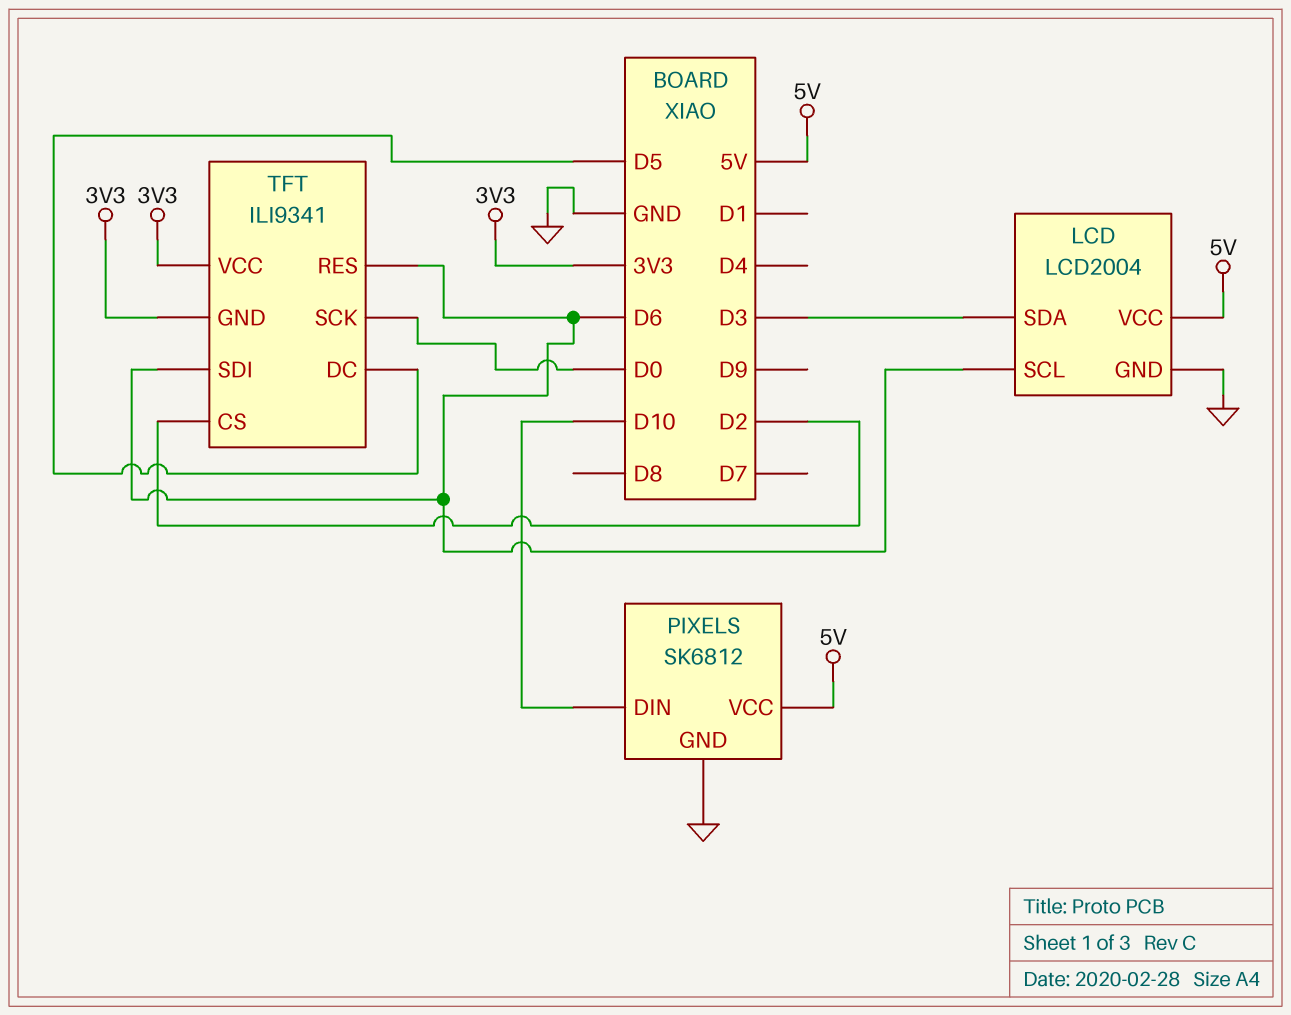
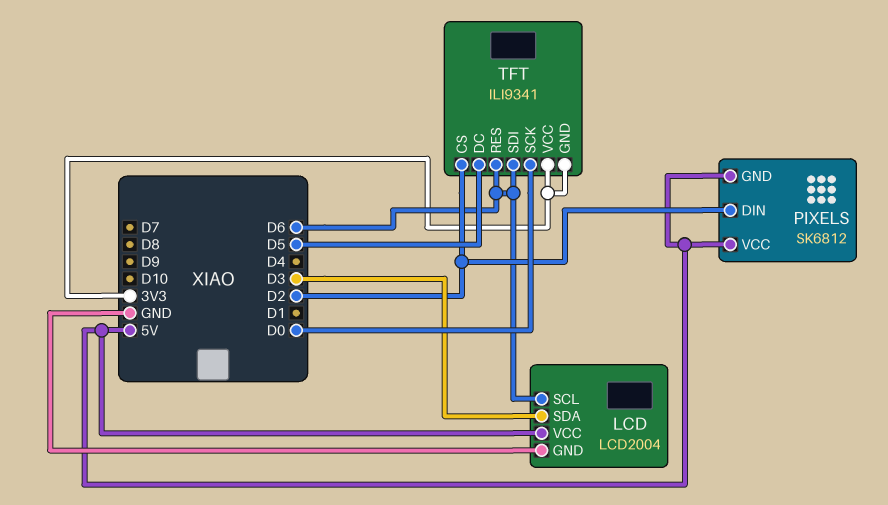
PIXELS pin DIN: D10 -> D2
PIXELS pin GND: GND -> 5V

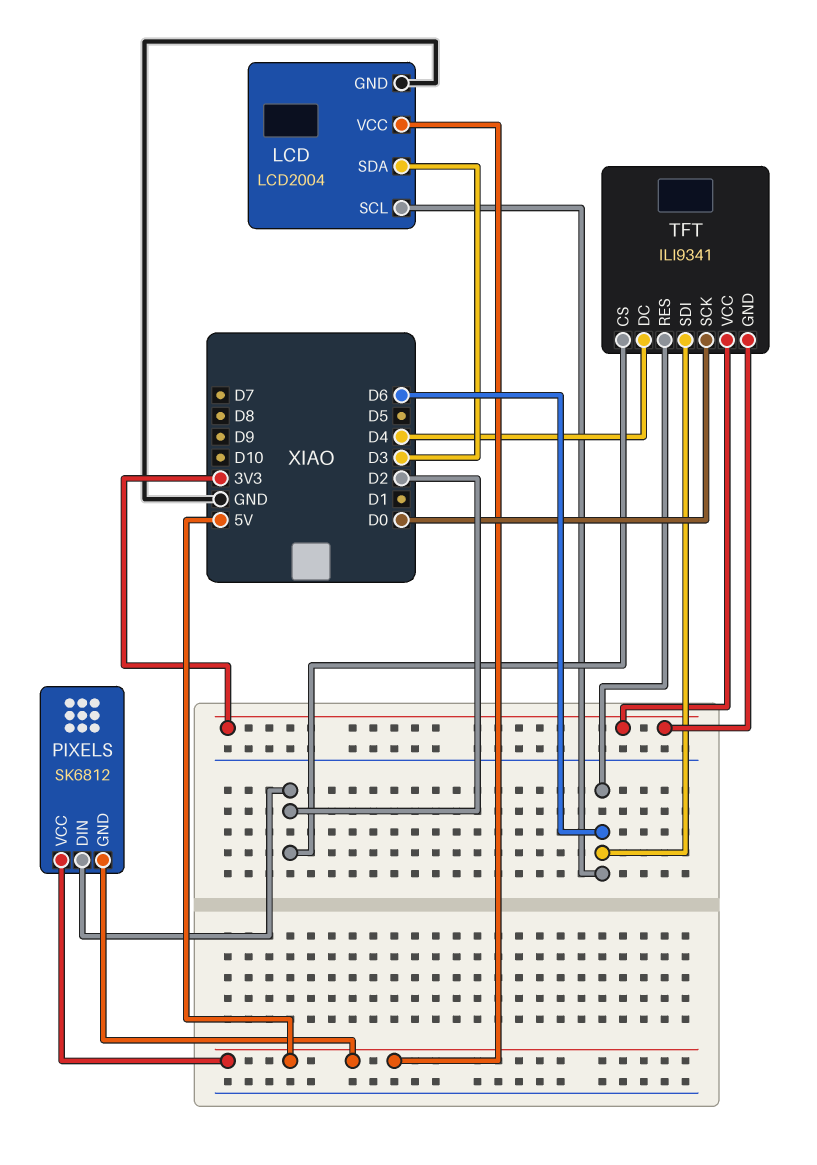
TFT pin DC: D5 -> D4

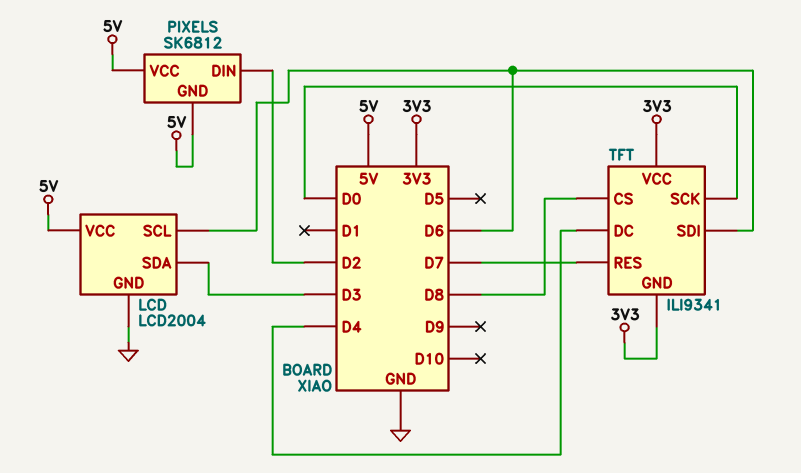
TFT pin CS: D2 -> D8
TFT pin RES: D6 -> D7

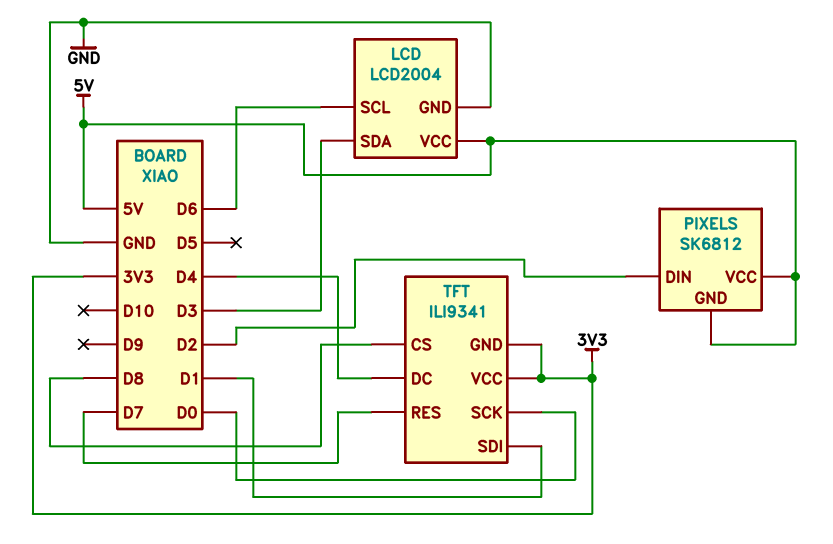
TFT pin SDI: D6 -> D1

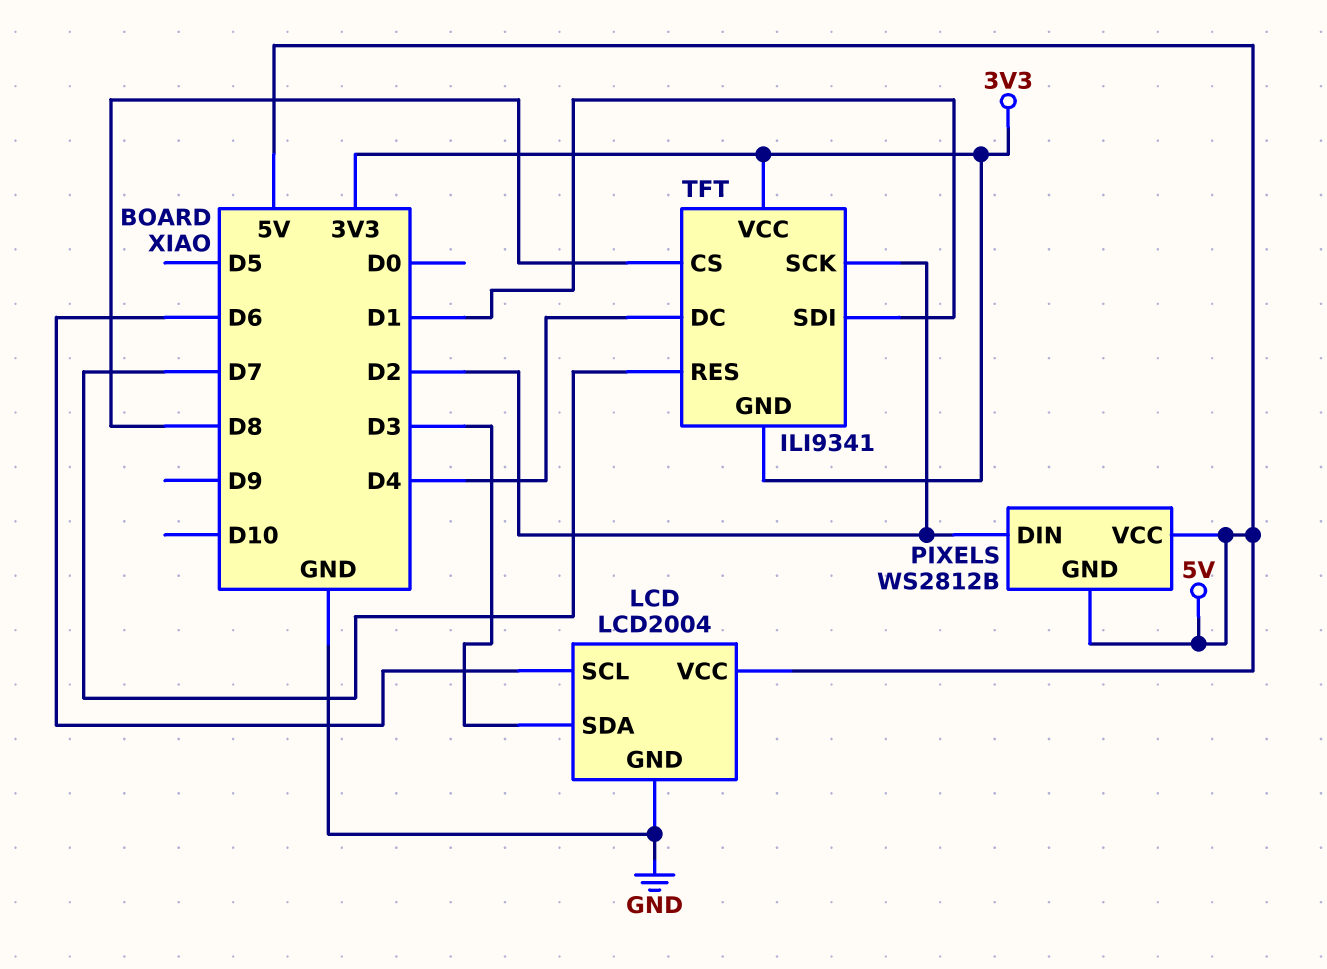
PIXELS: SK6812 -> WS2812B
TFT pin SCK: D0 -> D2

